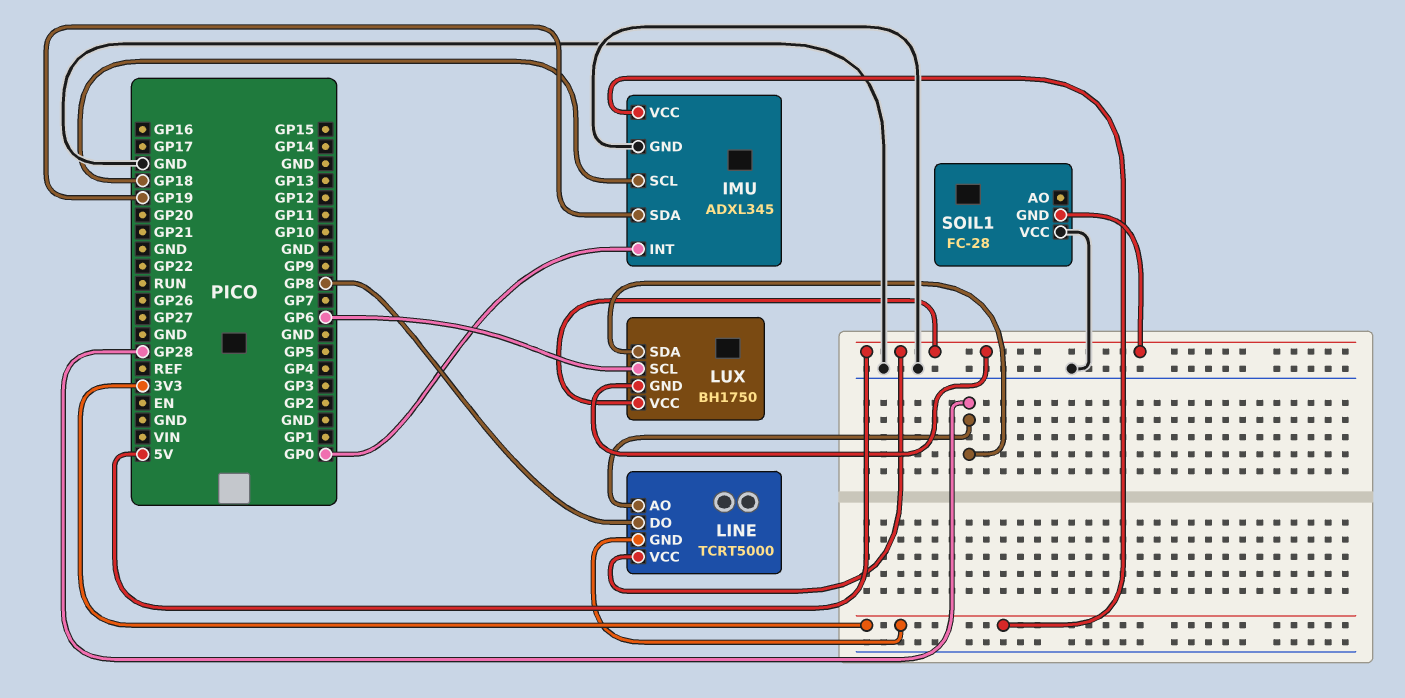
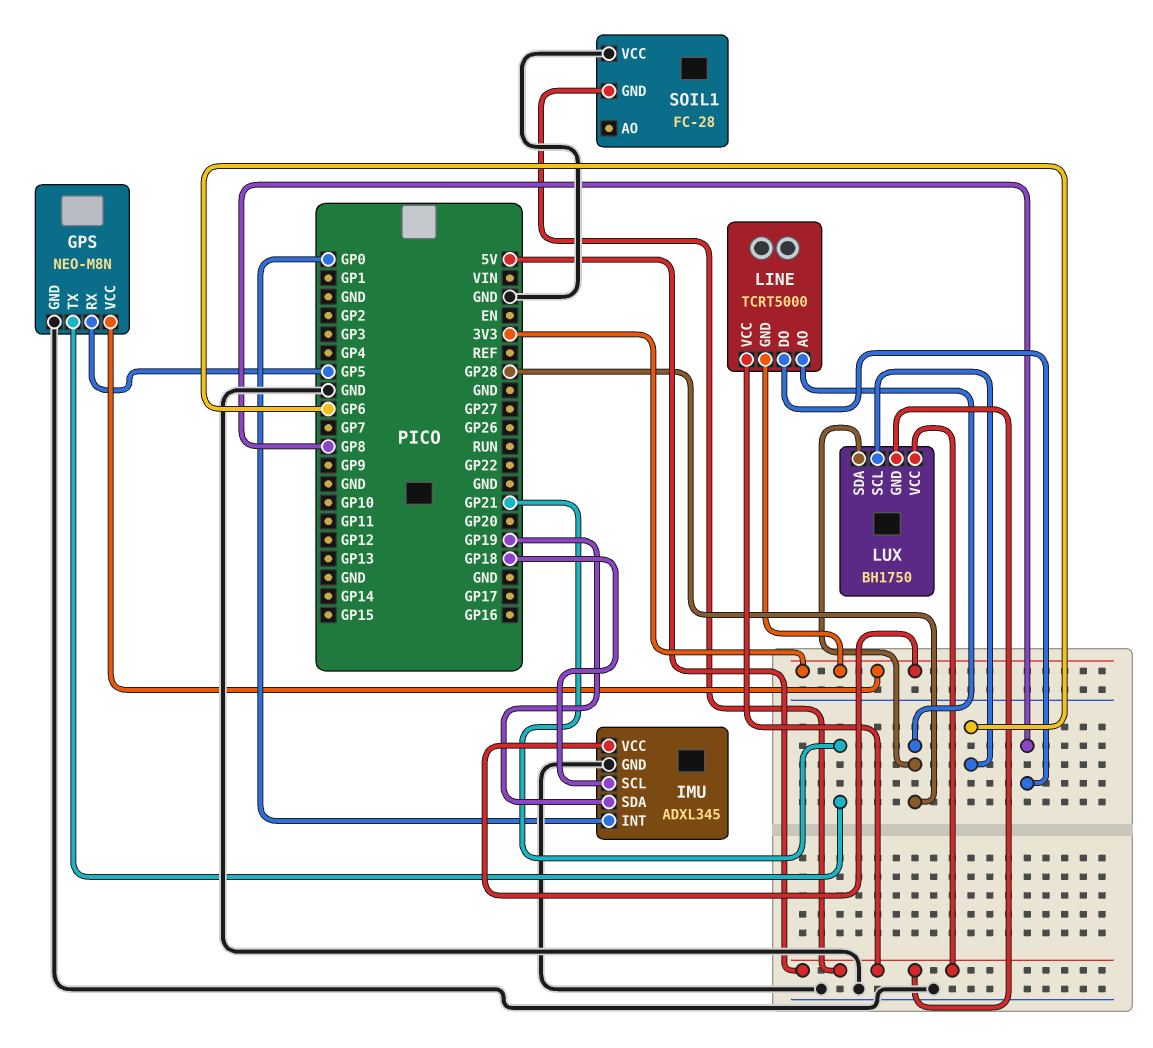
GPS: none -> NEO-M8N
GPS pin GND: none -> GND
GPS pin RX: none -> GP5
GPS pin TX: none -> GP21
GPS pin VCC: none -> 3V3

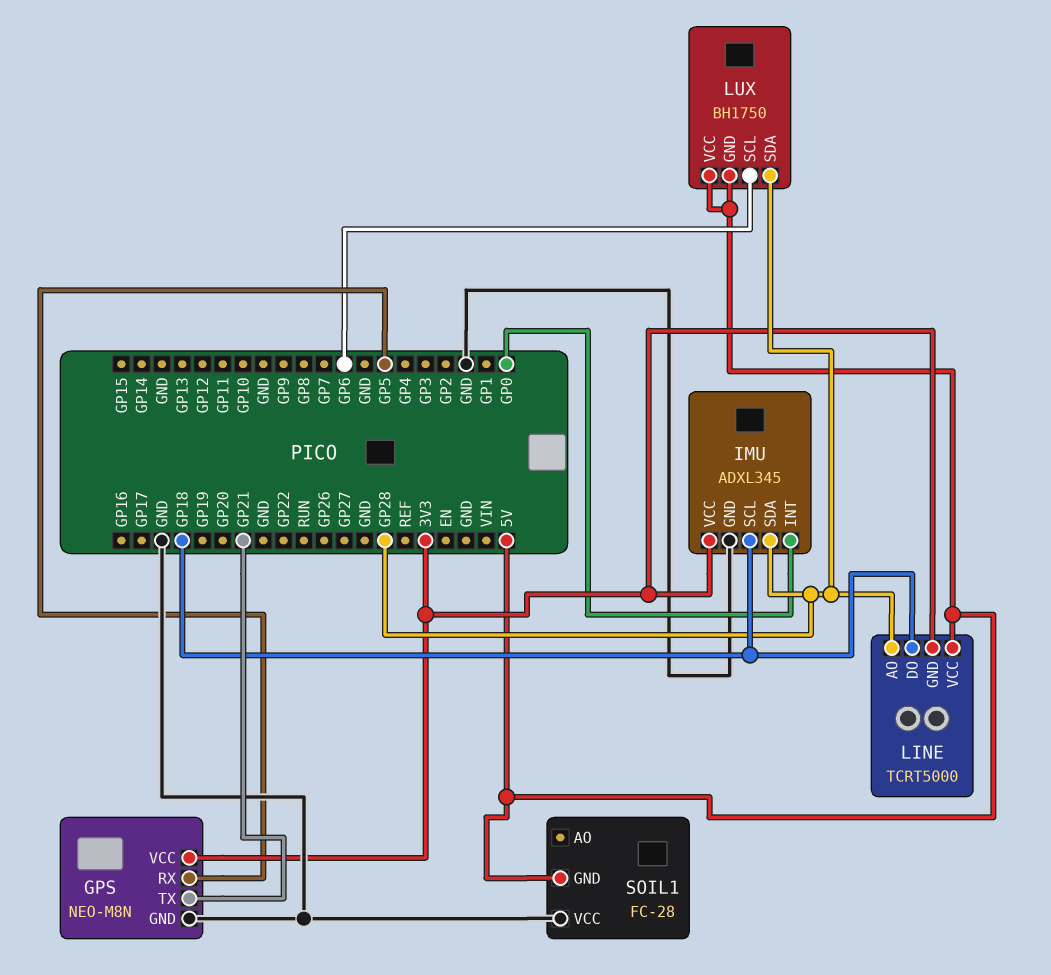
IMU pin SDA: GP19 -> GP28
LINE pin DO: GP8 -> GP18

